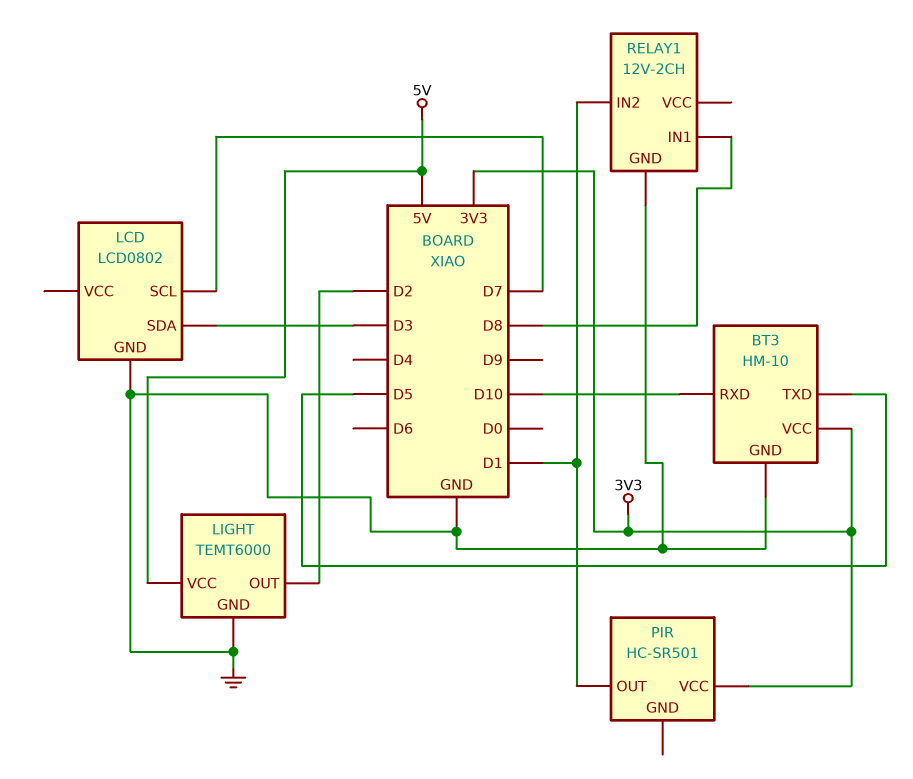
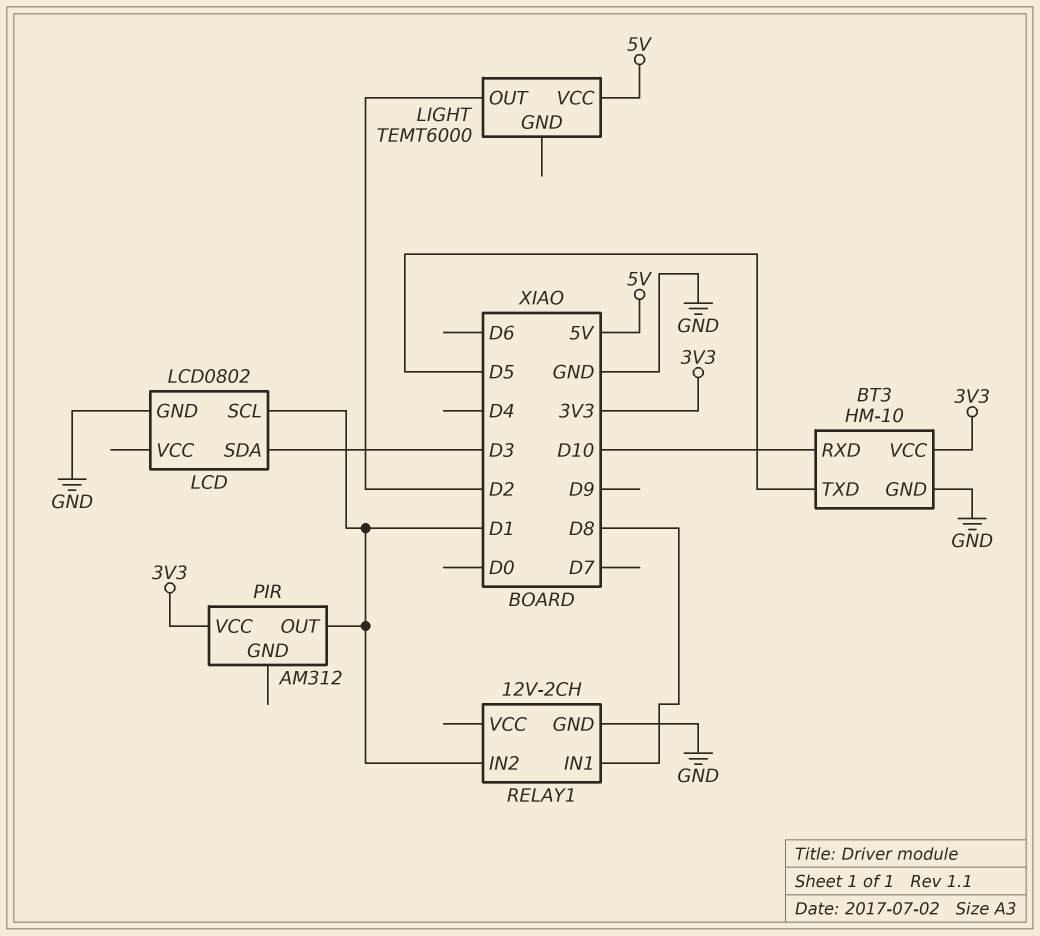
LCD pin SCL: D7 -> D1
LIGHT pin GND: GND -> none
PIR: HC-SR501 -> AM312

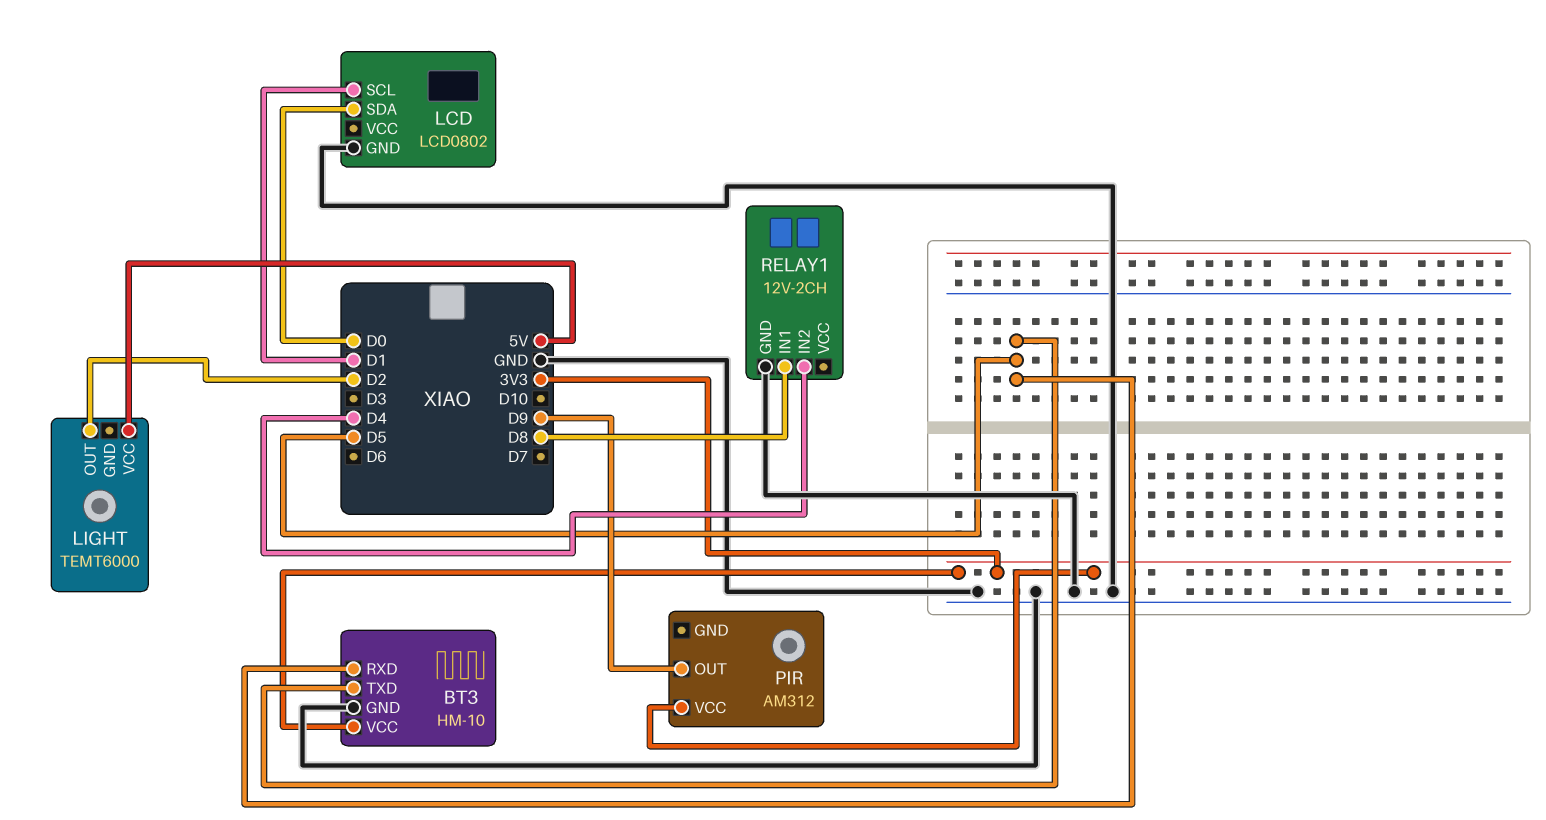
BT3 pin RXD: D10 -> D5
LCD pin SDA: D3 -> D0
PIR pin OUT: D1 -> D9
RELAY1 pin IN2: D1 -> D4

